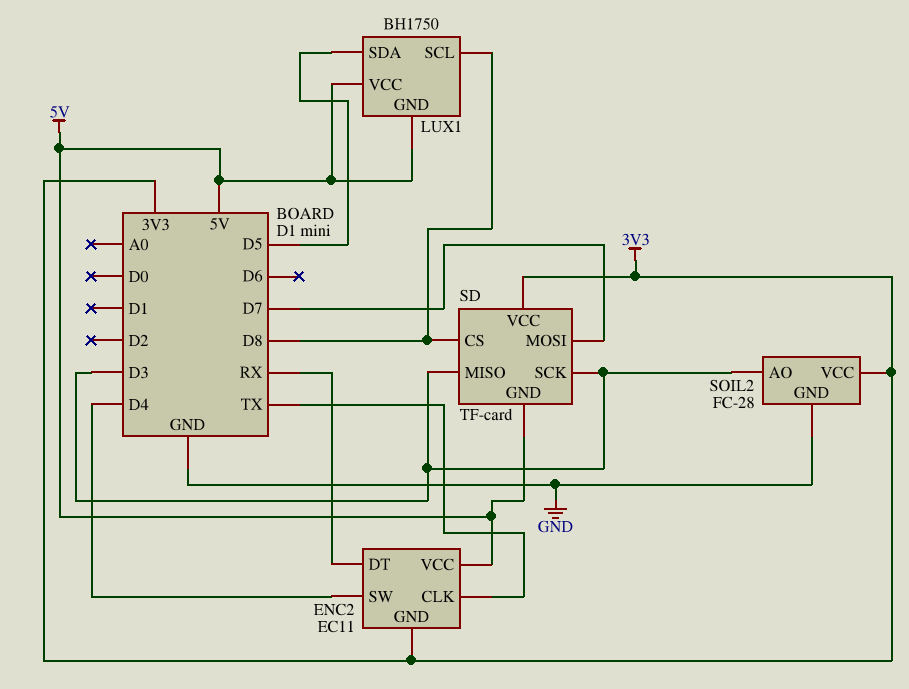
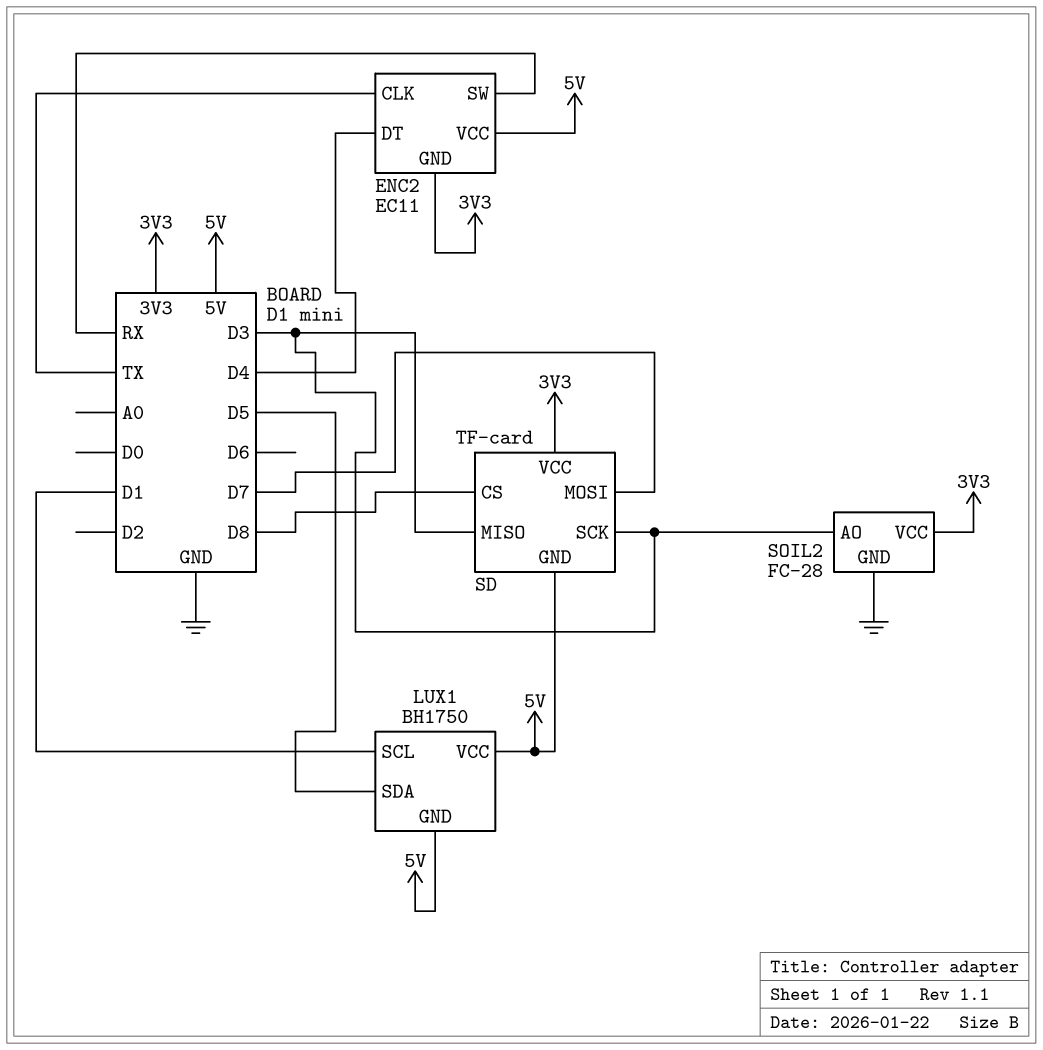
ENC2 pin DT: RX -> D4
ENC2 pin SW: D4 -> RX
LUX1 pin SCL: D8 -> D1

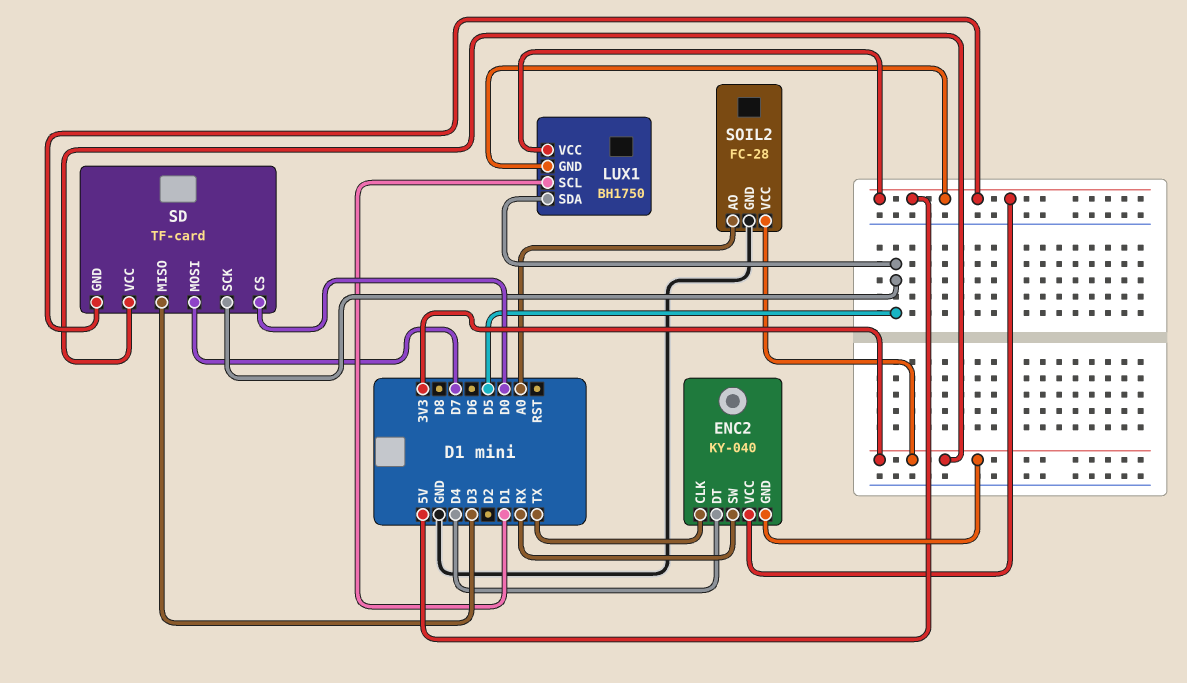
ENC2: EC11 -> KY-040
SD pin CS: D8 -> D0
SD pin SCK: D3 -> D5
SOIL2 pin AO: D3 -> A0

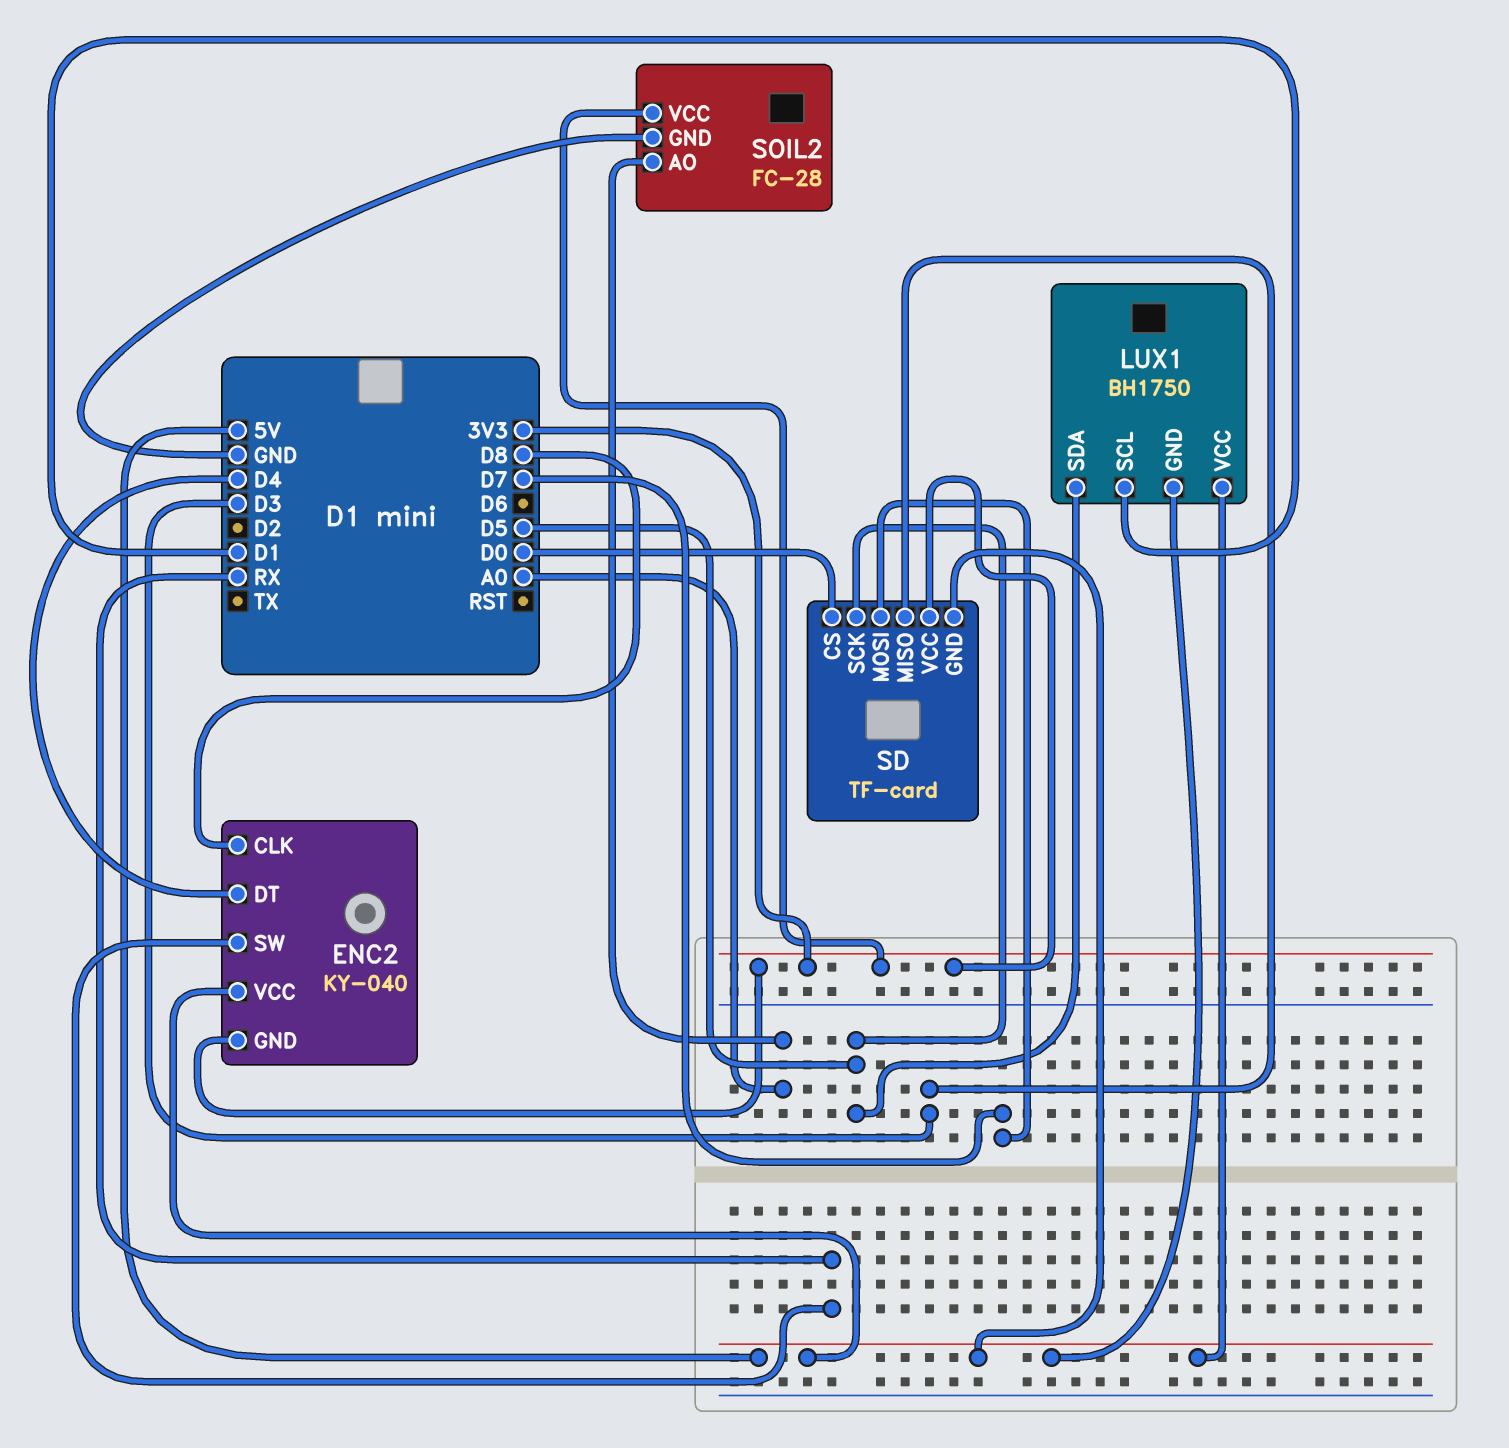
ENC2 pin CLK: TX -> D8

